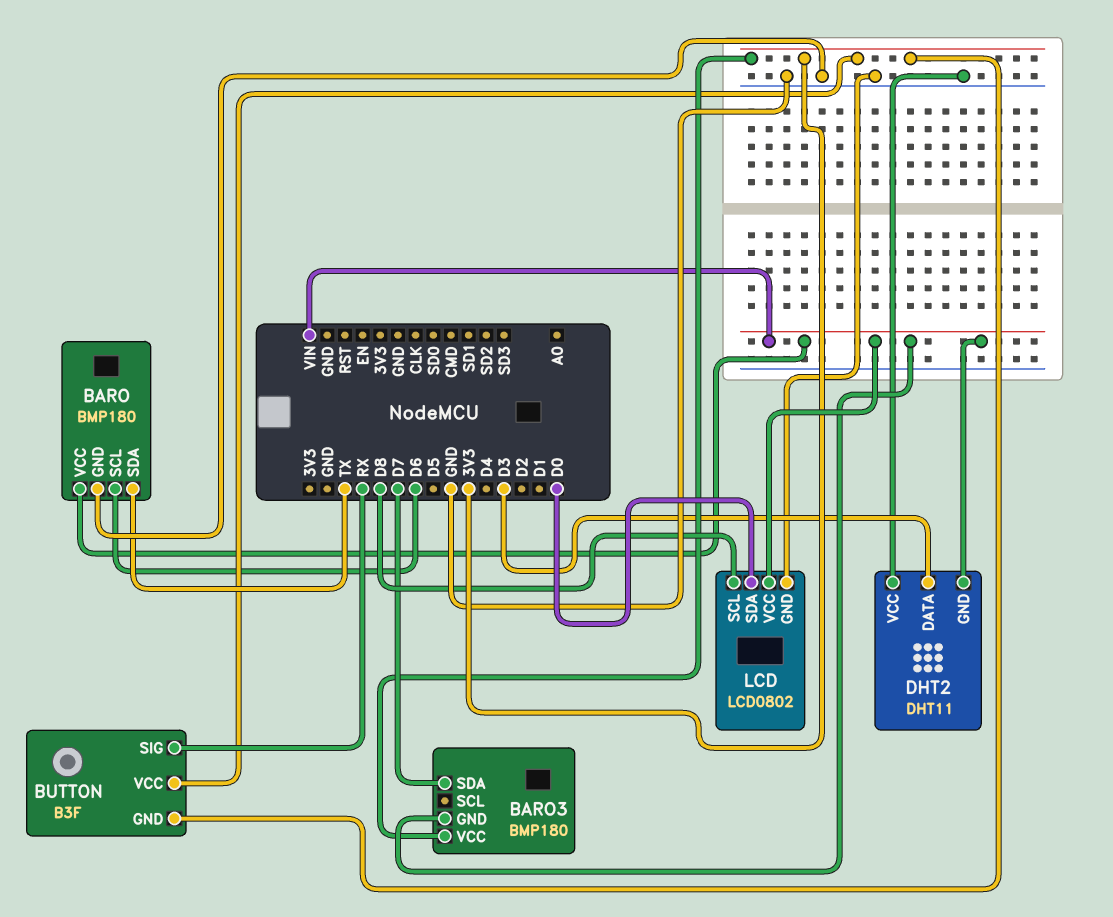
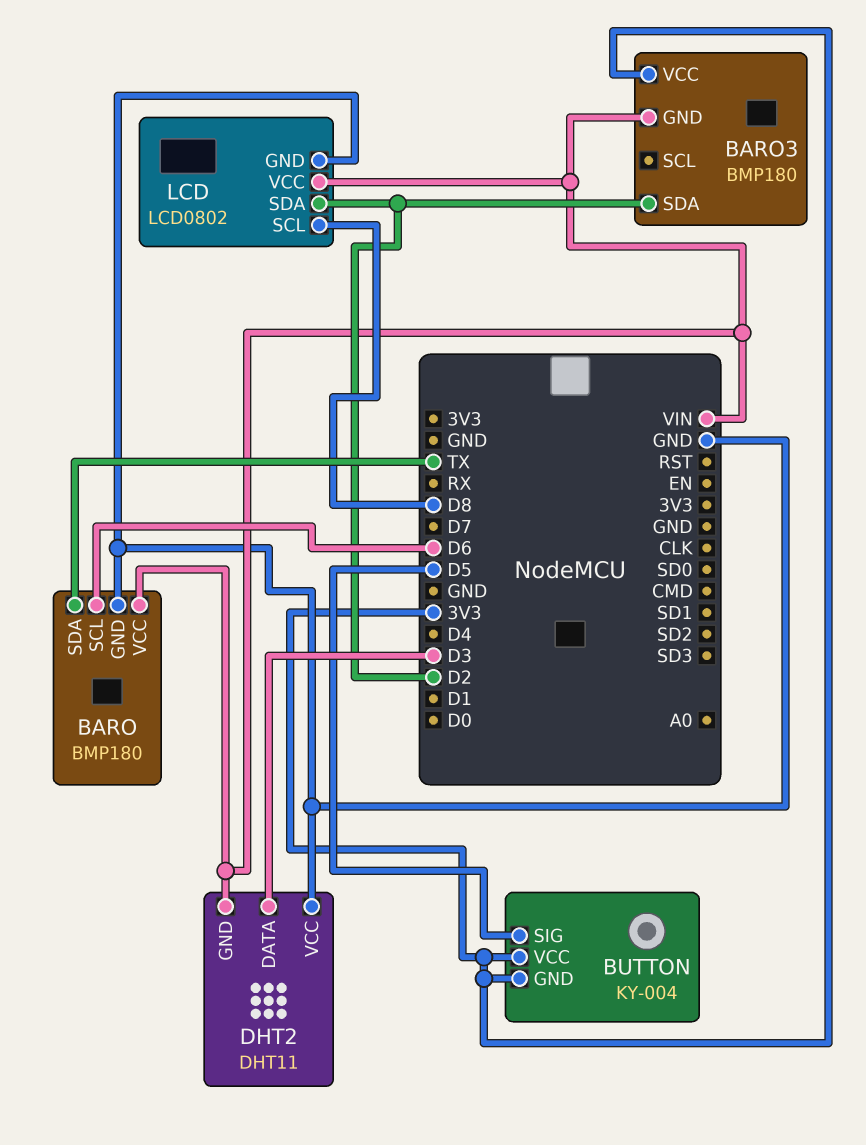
BARO3 pin SDA: D7 -> D2
BUTTON: B3F -> KY-004
BUTTON pin SIG: RX -> D5
LCD pin SDA: D0 -> D2

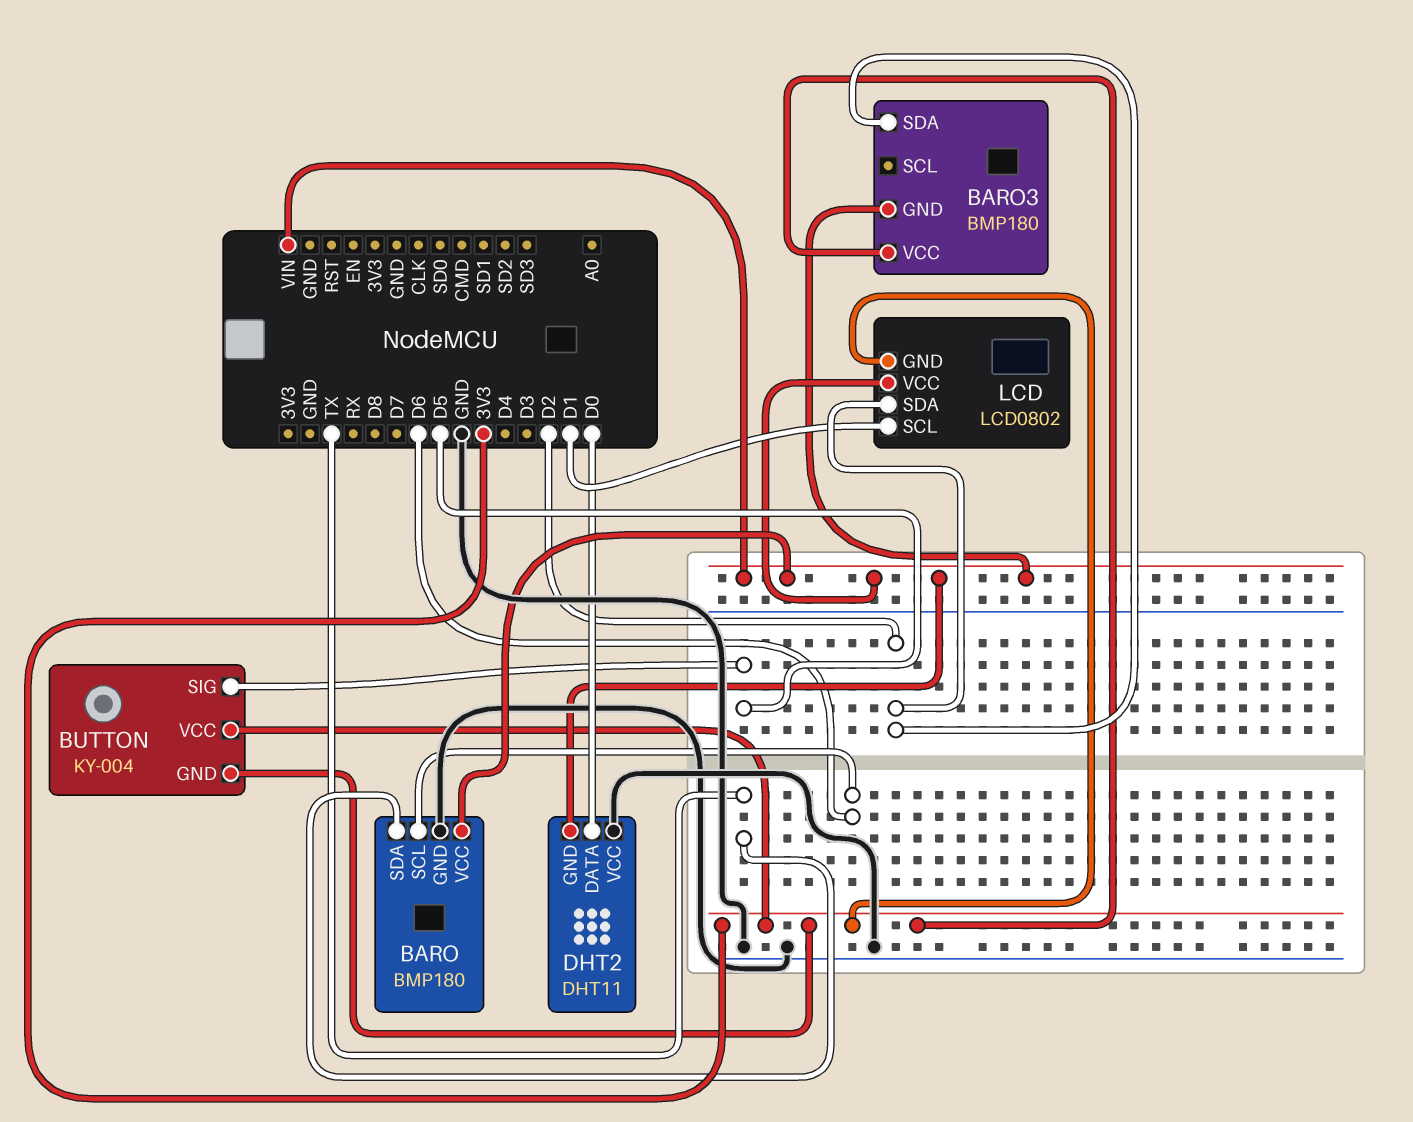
DHT2 pin DATA: D3 -> D0
LCD pin GND: GND -> 3V3
LCD pin SCL: D8 -> D1

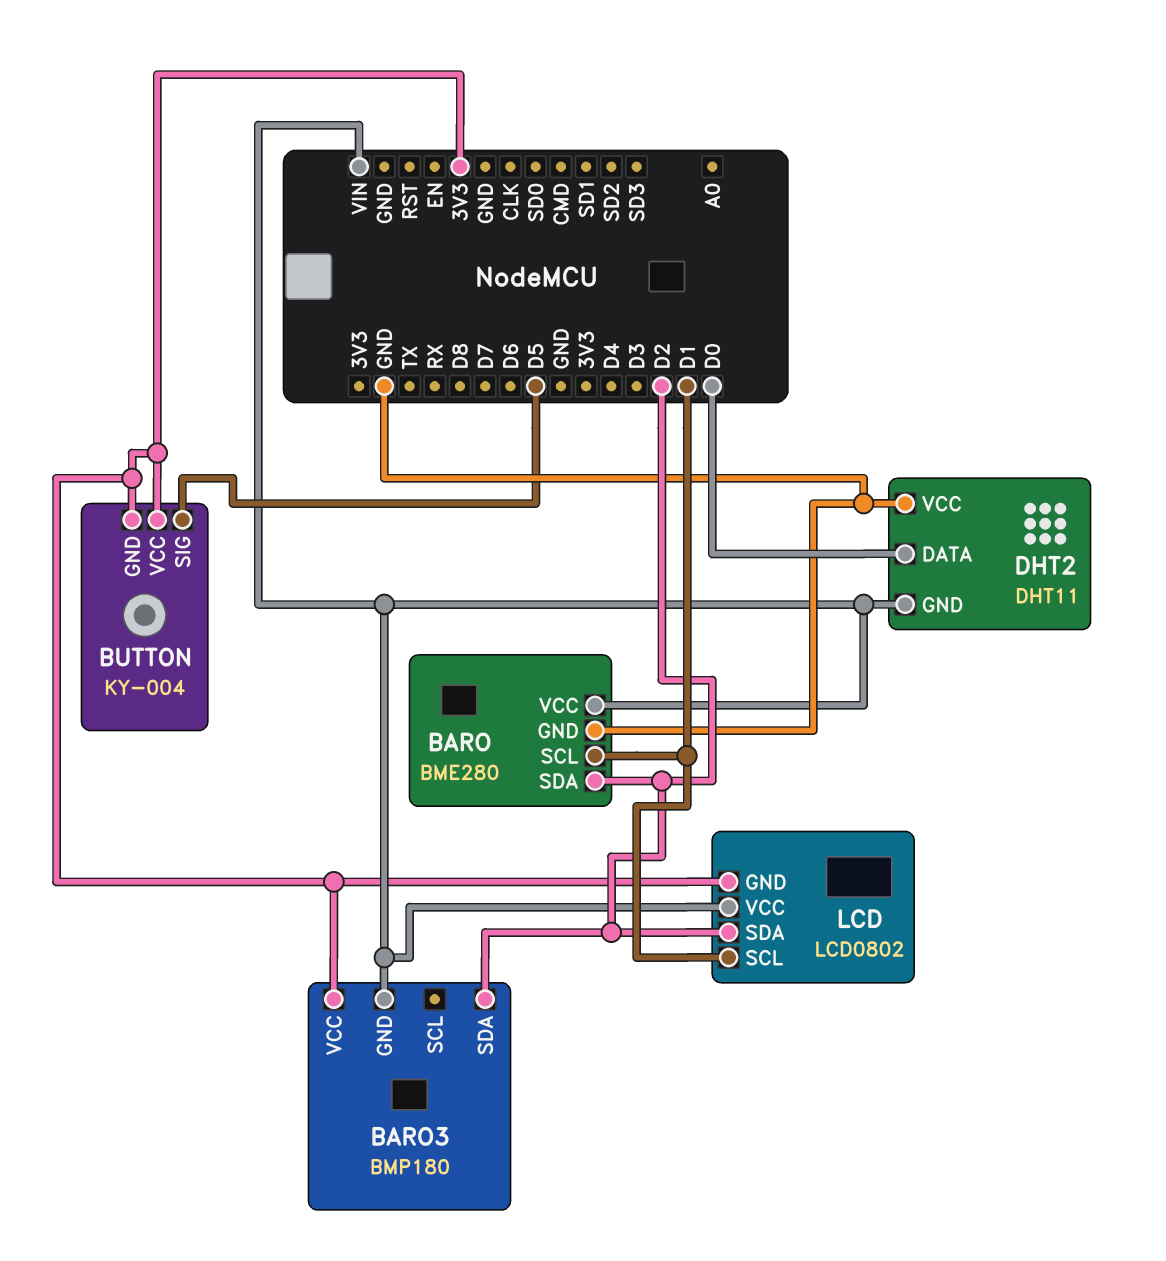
BARO: BMP180 -> BME280
BARO pin SCL: D6 -> D1
BARO pin SDA: TX -> D2

